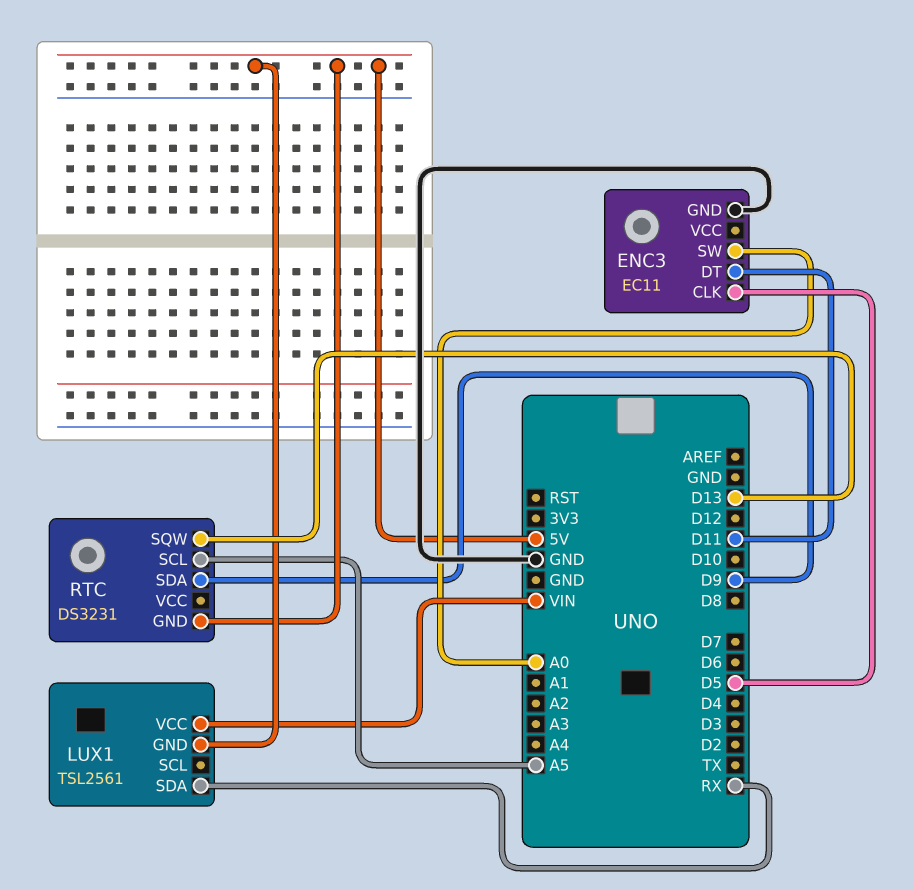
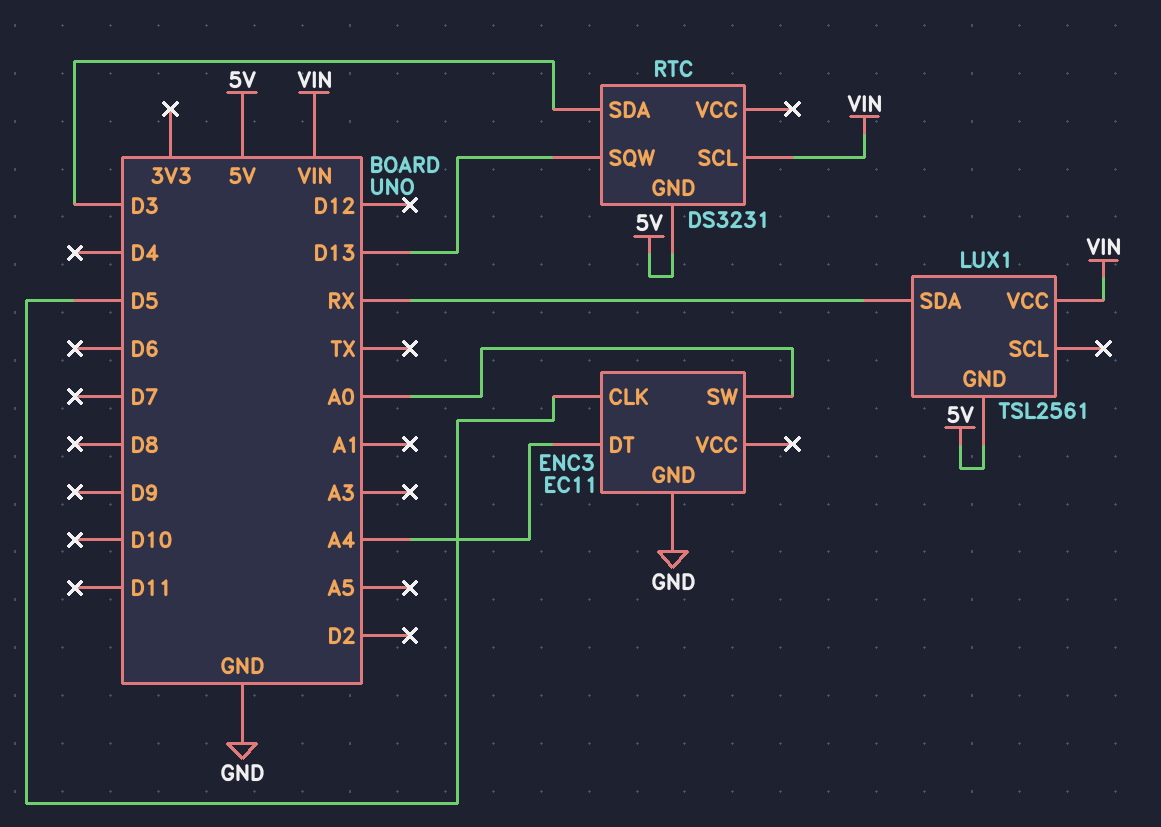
ENC3 pin DT: D11 -> A4
RTC pin SCL: A5 -> VIN
RTC pin SDA: D9 -> D3

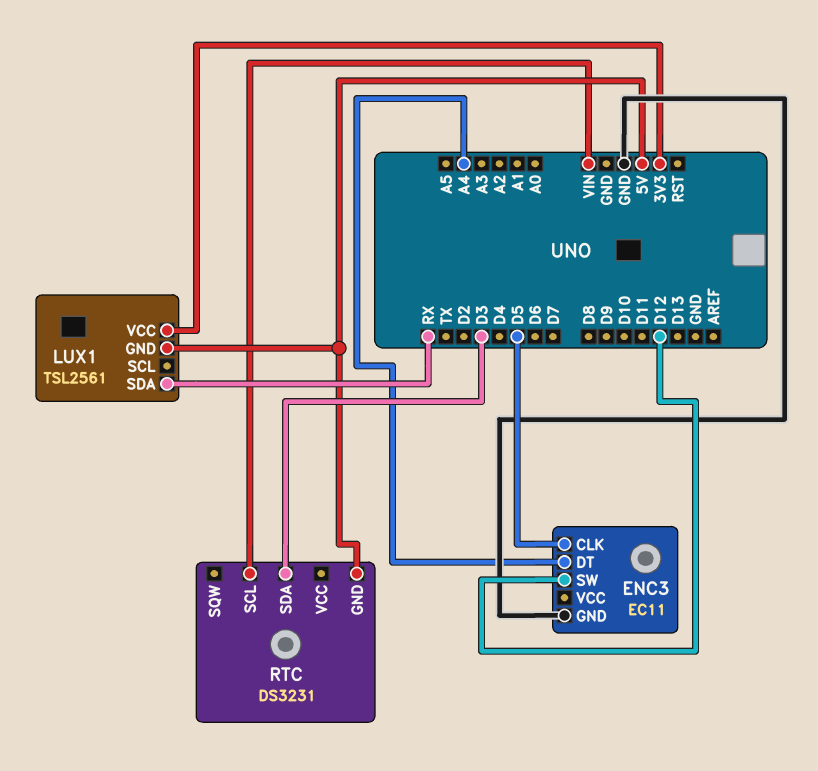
ENC3 pin SW: A0 -> D12
LUX1 pin VCC: VIN -> 3V3
RTC pin SQW: D13 -> none

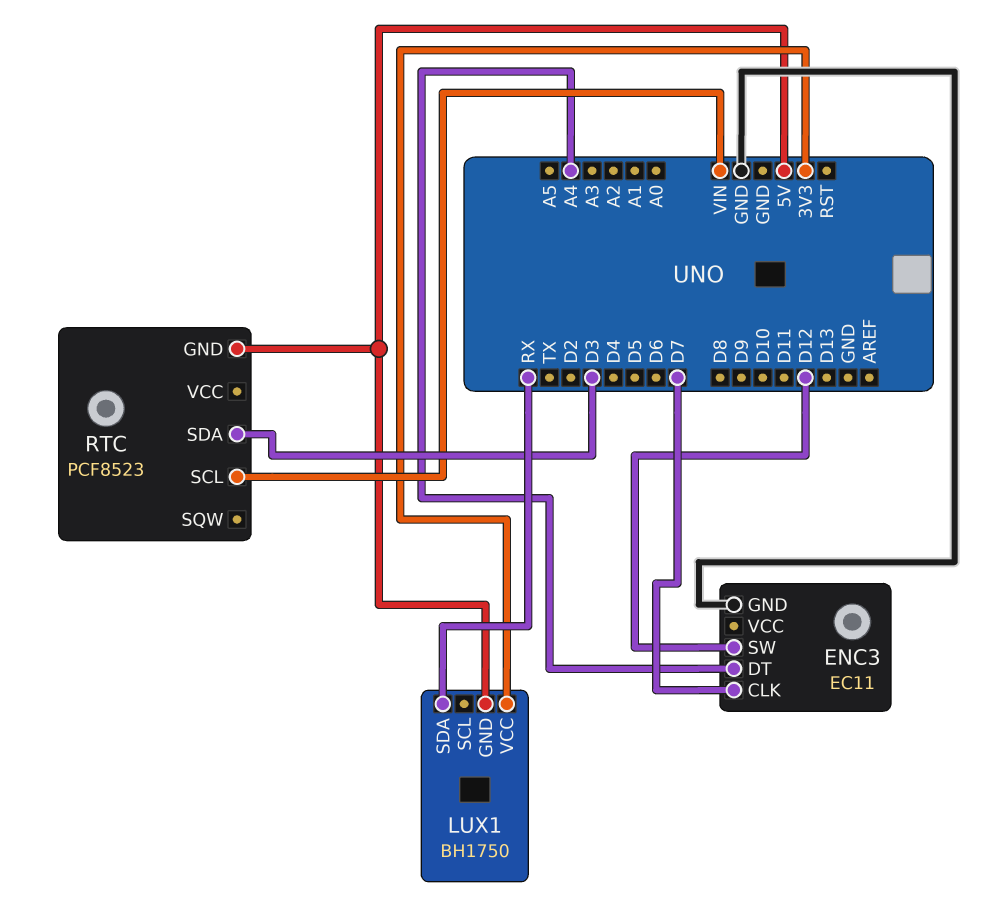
ENC3 pin CLK: D5 -> D7
LUX1: TSL2561 -> BH1750
RTC: DS3231 -> PCF8523

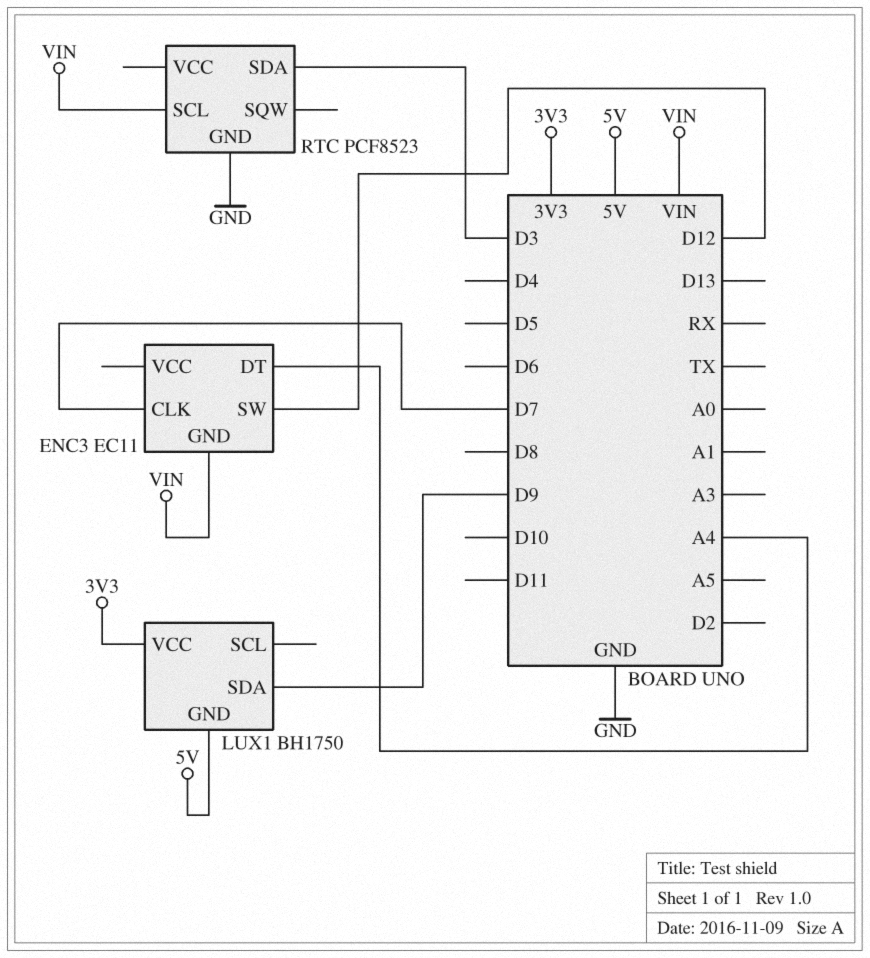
ENC3 pin GND: GND -> VIN
LUX1 pin SDA: RX -> D9
RTC pin GND: 5V -> GND

